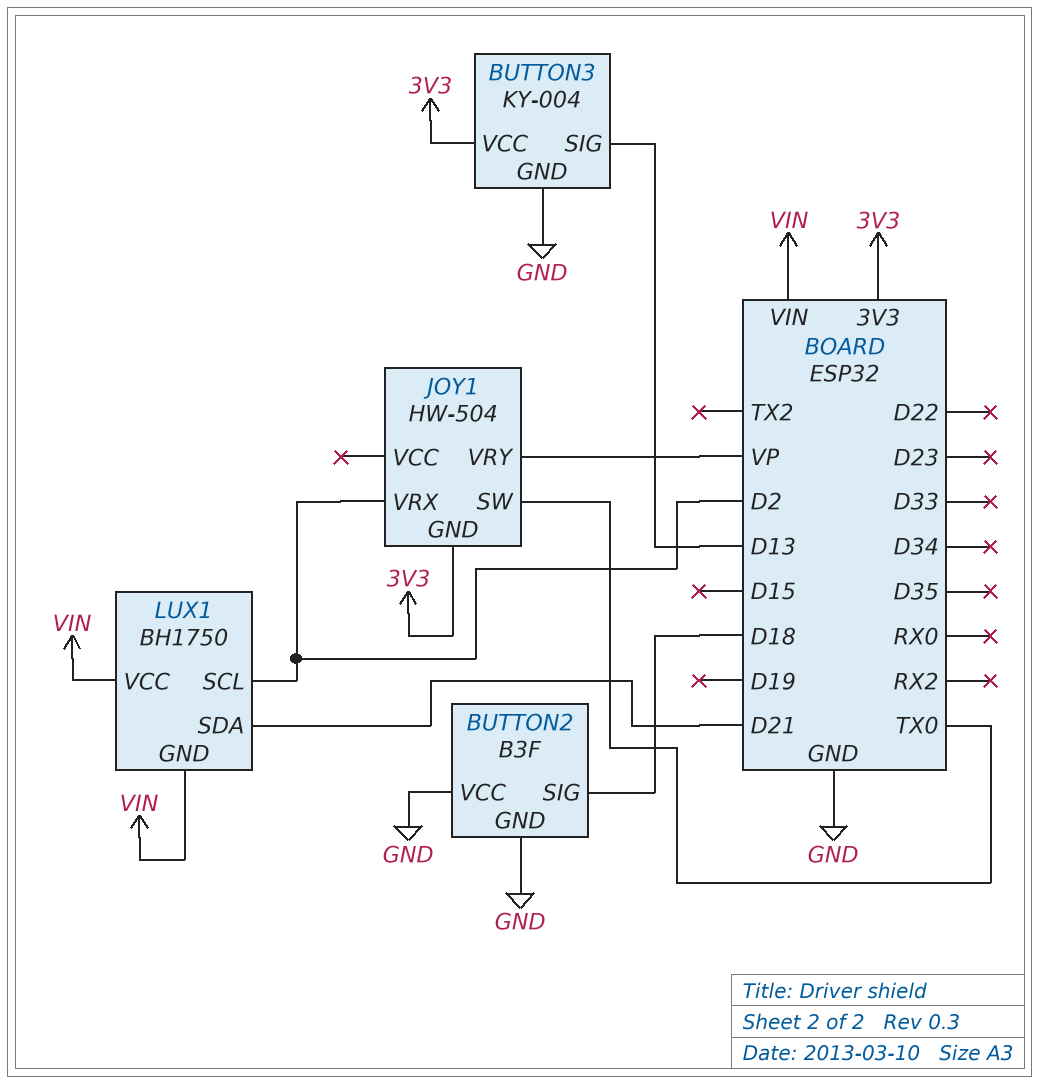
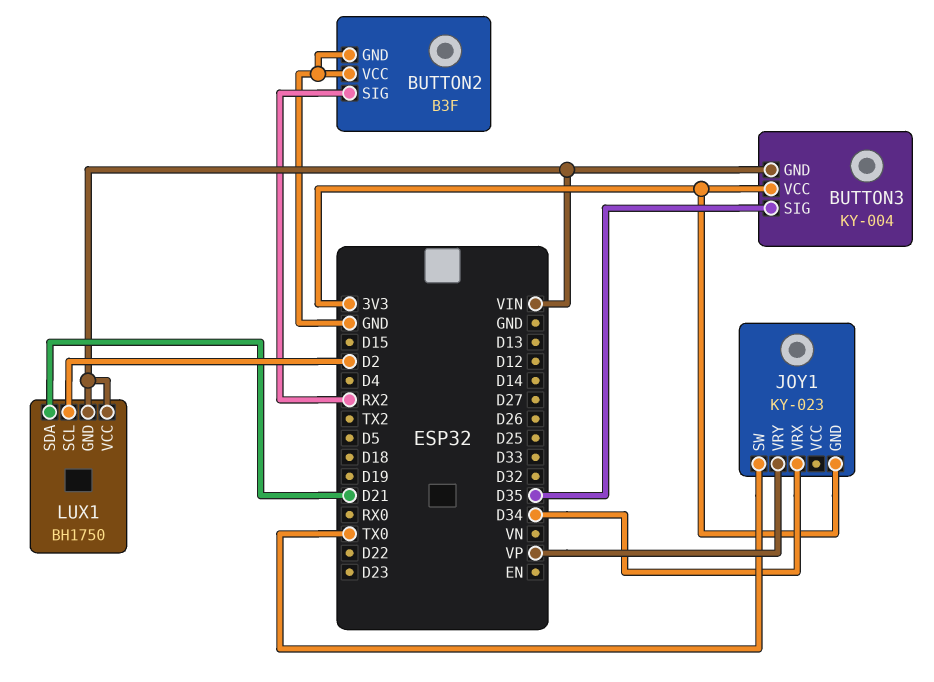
BUTTON2 pin SIG: D18 -> RX2
BUTTON3 pin GND: GND -> VIN
BUTTON3 pin SIG: D13 -> D35
JOY1: HW-504 -> KY-023
JOY1 pin VRX: D2 -> D34

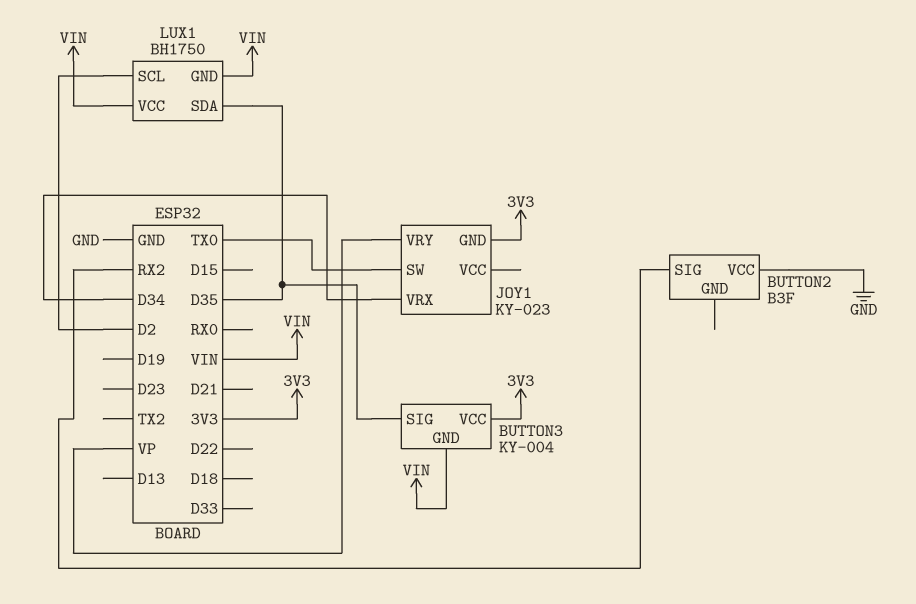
BUTTON2 pin GND: GND -> none
LUX1 pin SDA: D21 -> D35

